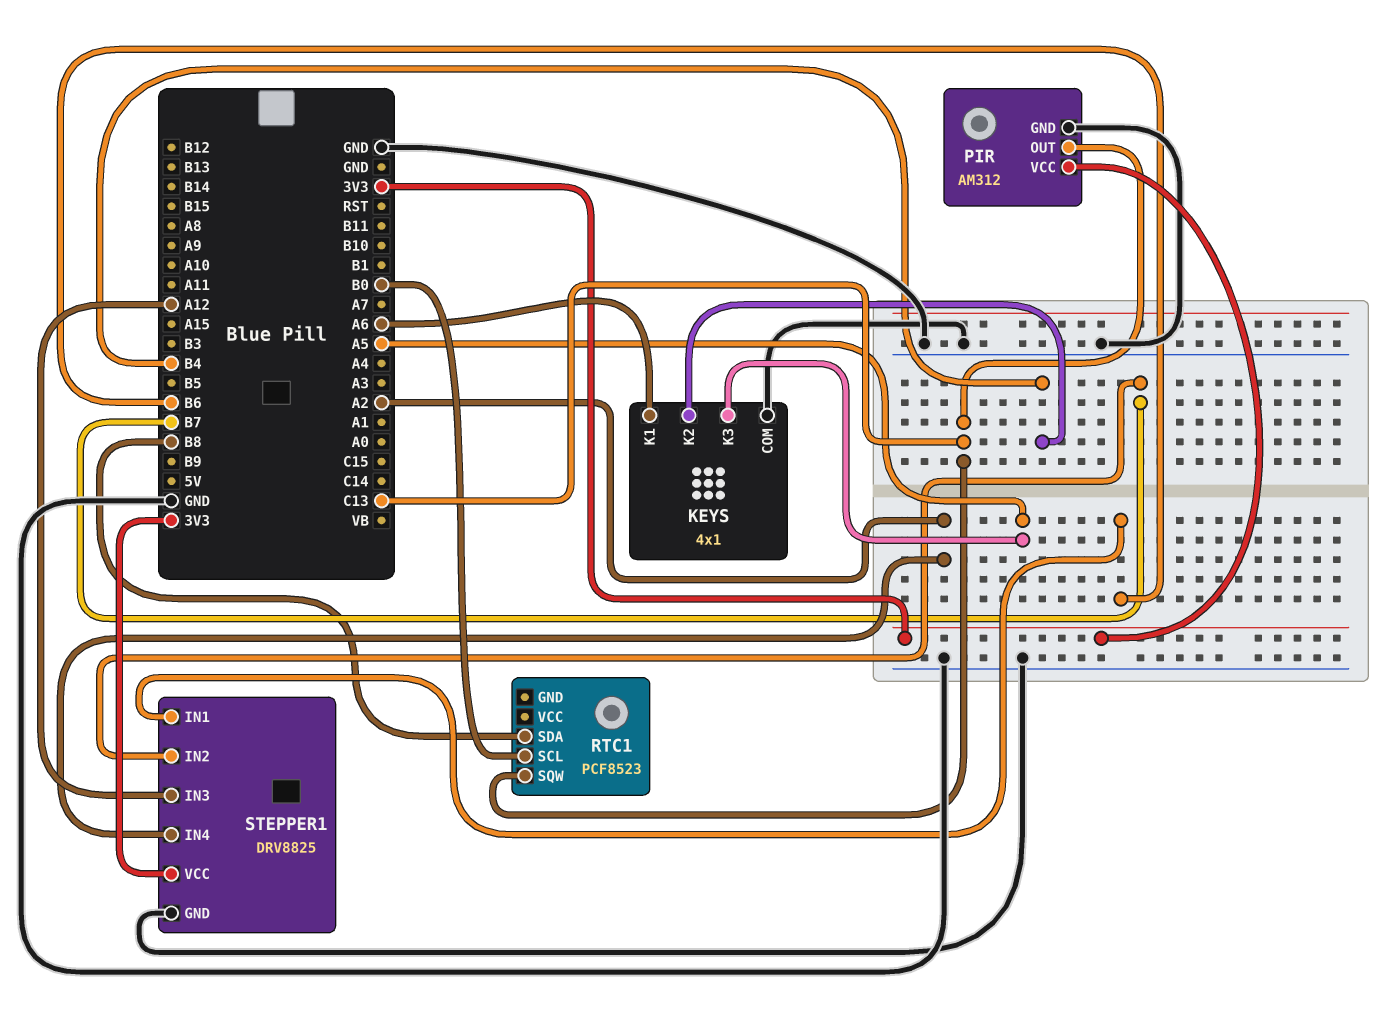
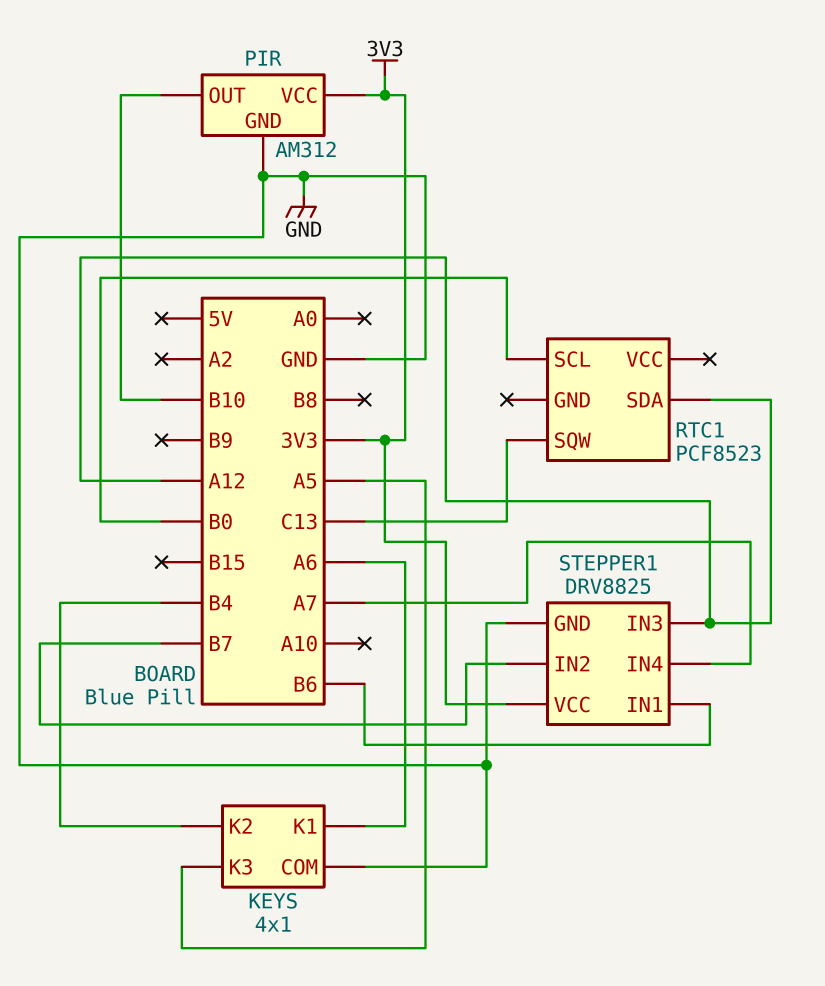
PIR pin OUT: C13 -> B10
RTC1 pin SDA: B8 -> A12
STEPPER1 pin IN4: A2 -> A7

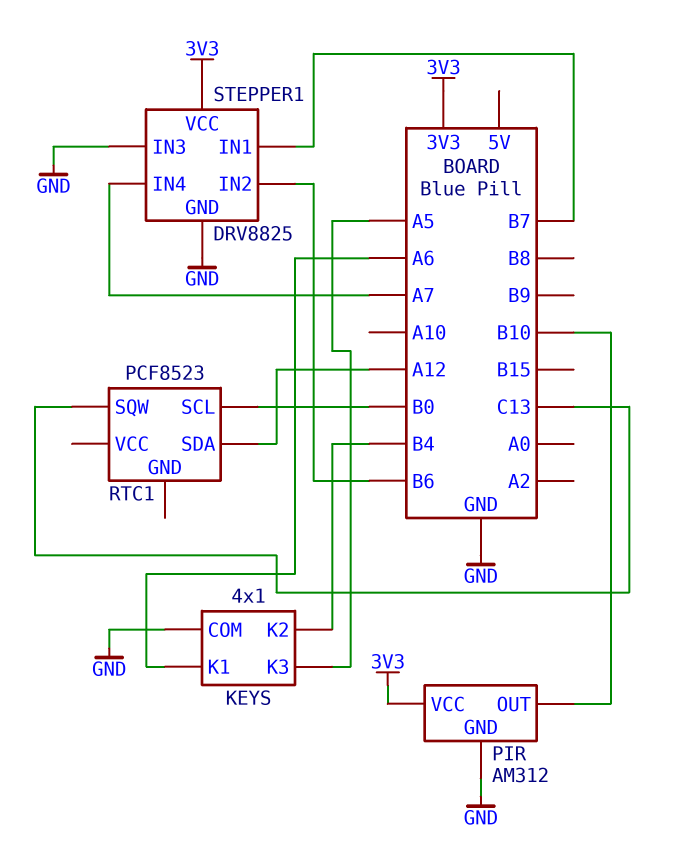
STEPPER1 pin IN1: B6 -> B7
STEPPER1 pin IN2: B7 -> B6
STEPPER1 pin IN3: A12 -> GND

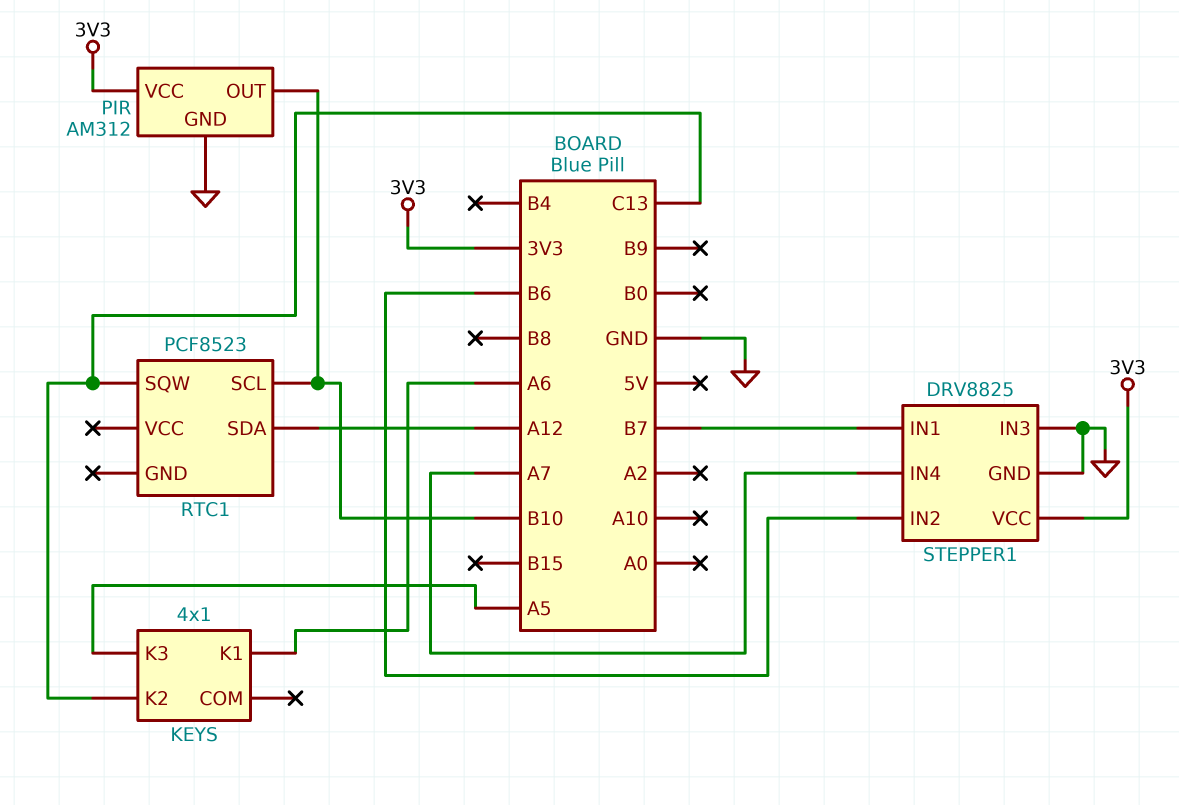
KEYS pin COM: GND -> none
KEYS pin K2: B4 -> C13
RTC1 pin SCL: B0 -> B10

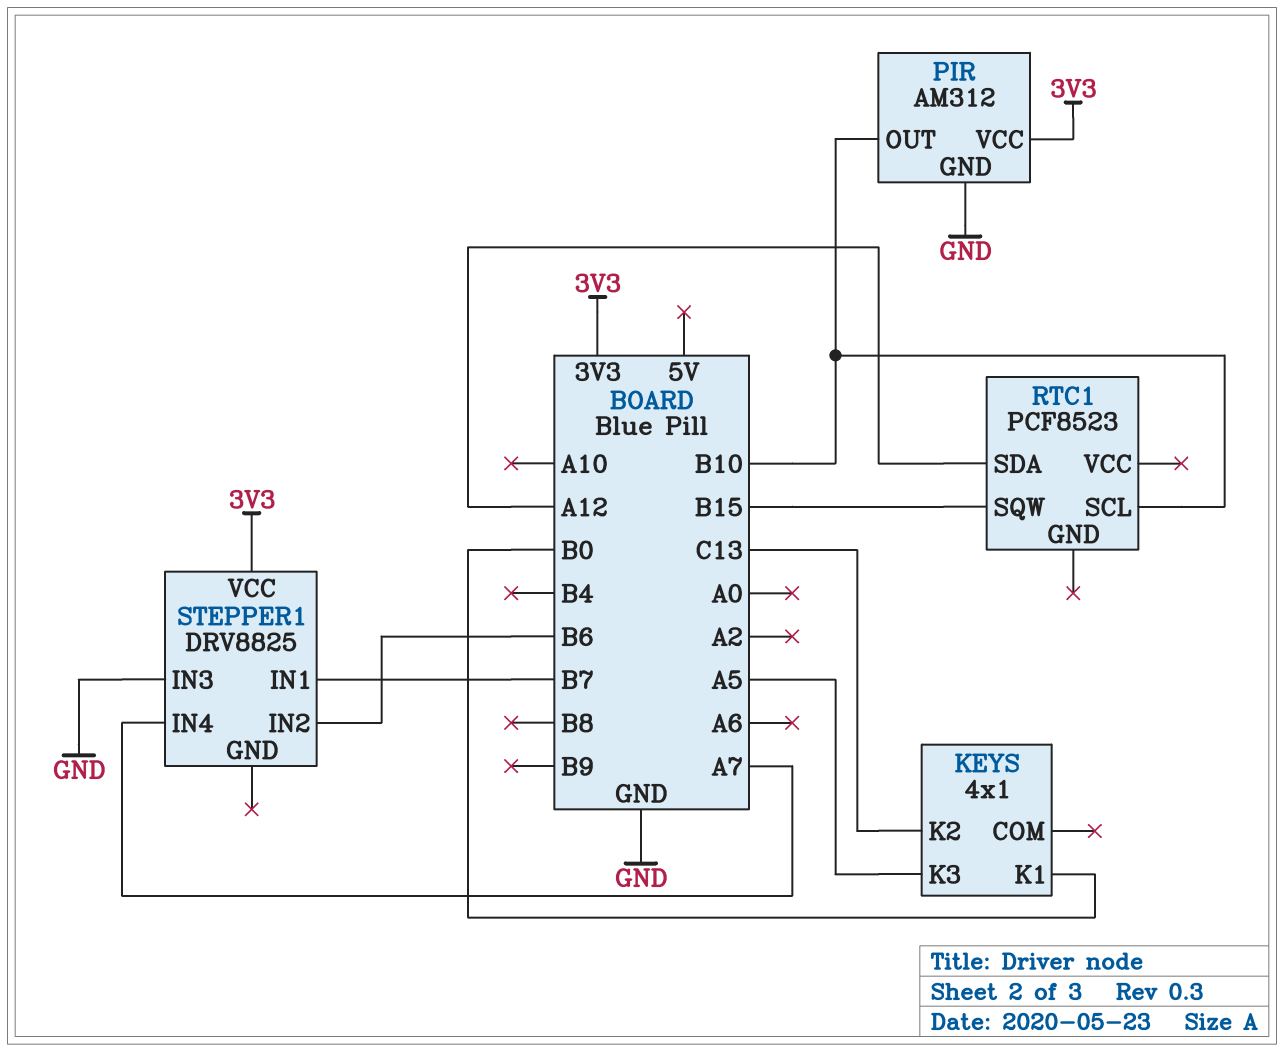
KEYS pin K1: A6 -> B0
RTC1 pin SQW: C13 -> B15
STEPPER1 pin GND: GND -> none

